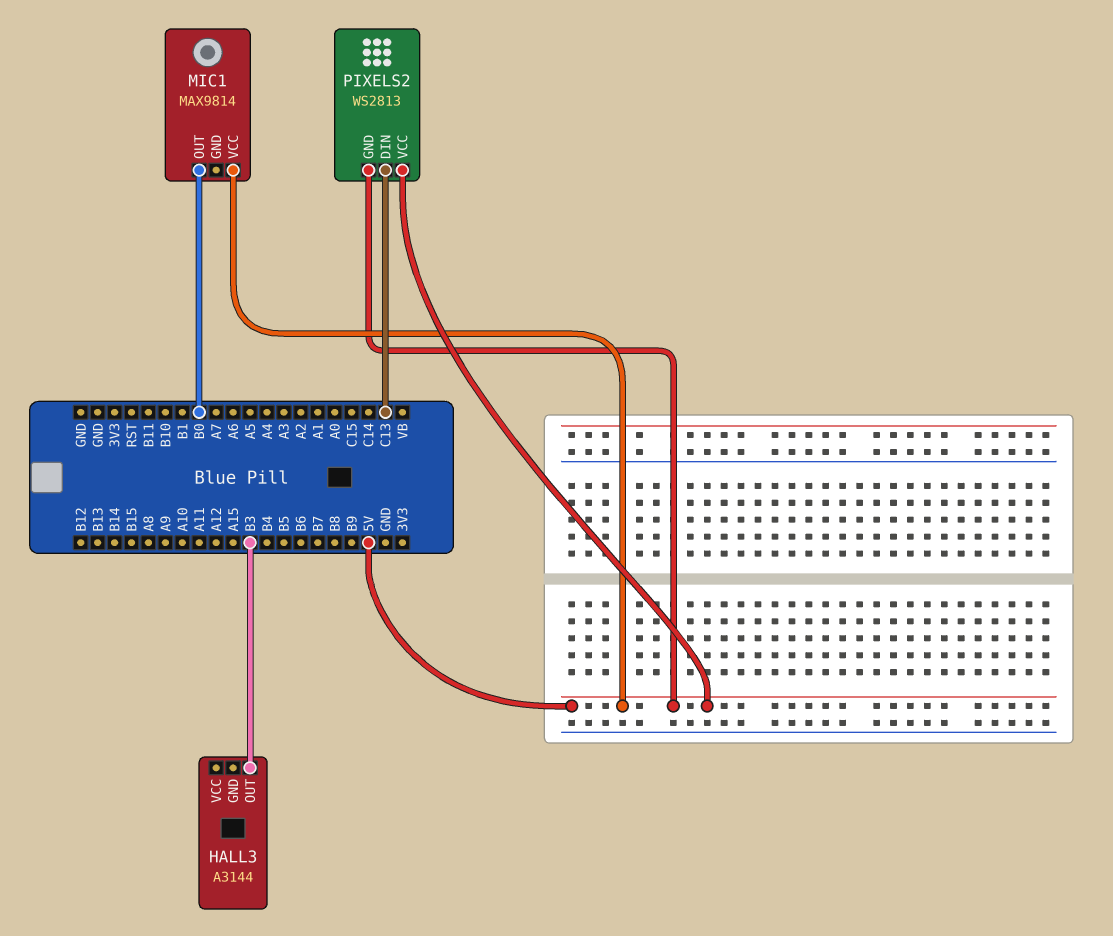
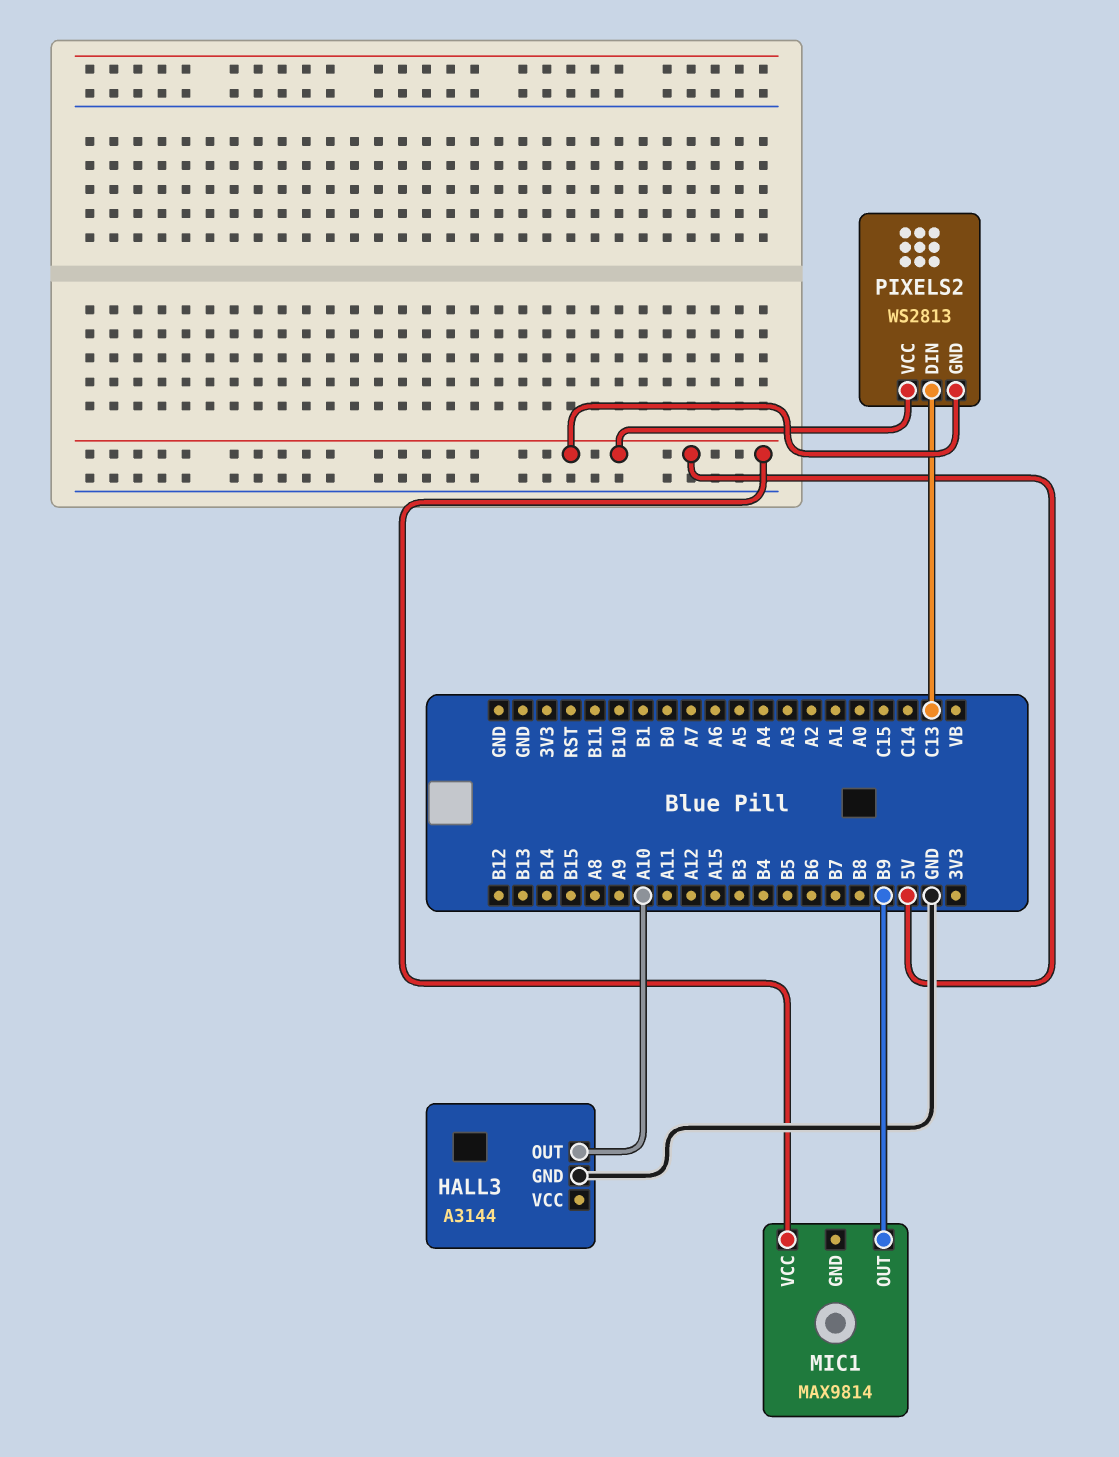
HALL3 pin GND: none -> GND
HALL3 pin OUT: B3 -> A10
MIC1 pin OUT: B0 -> B9

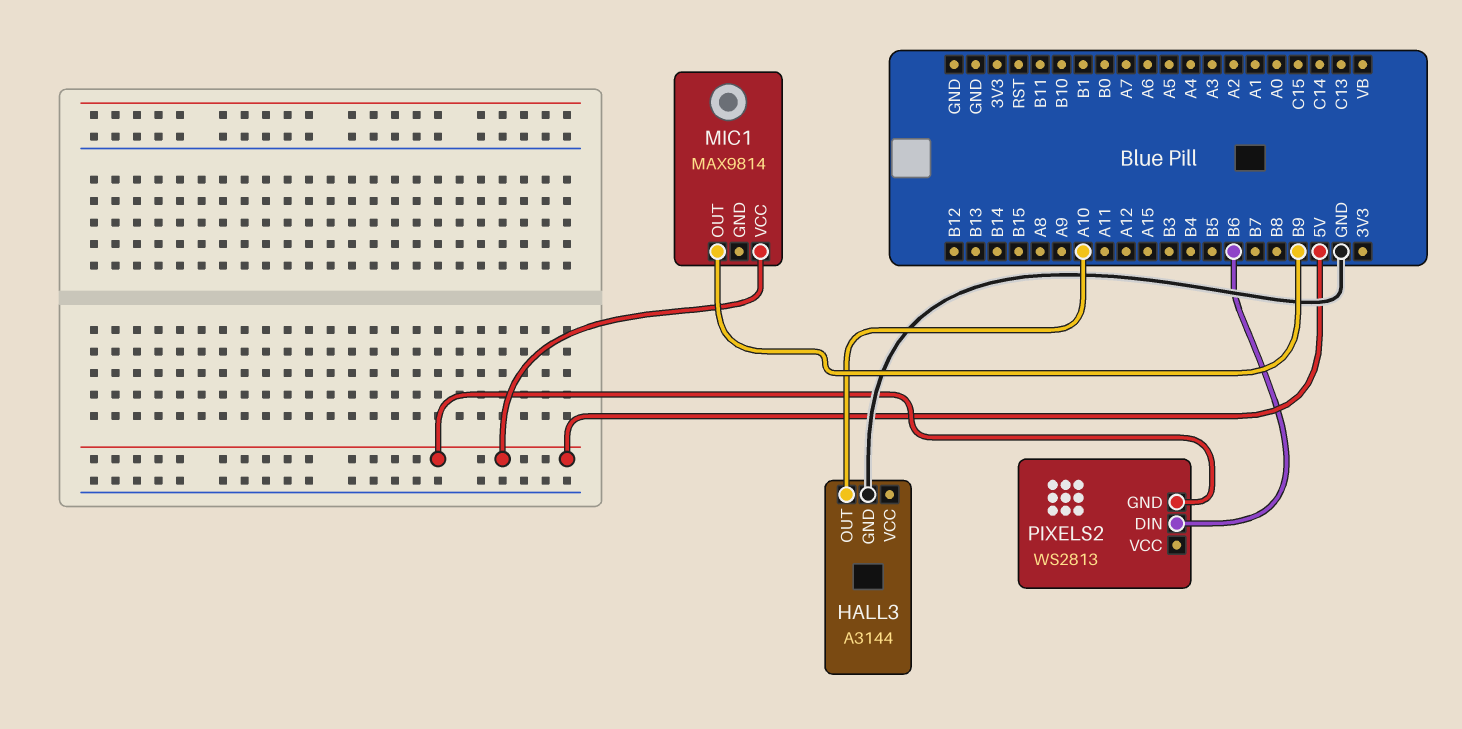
PIXELS2 pin DIN: C13 -> B6
PIXELS2 pin VCC: 5V -> none

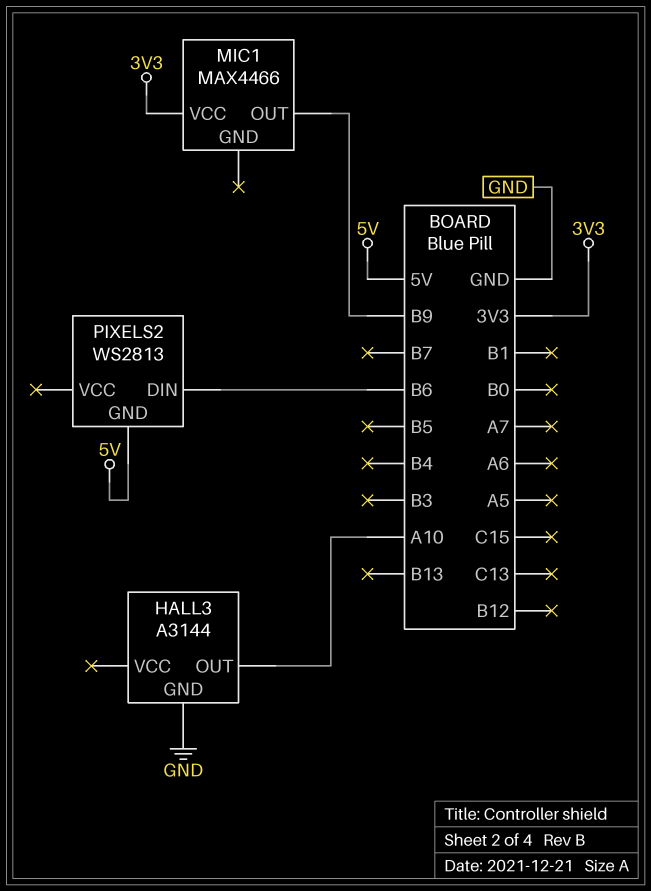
MIC1: MAX9814 -> MAX4466
MIC1 pin VCC: 5V -> 3V3

